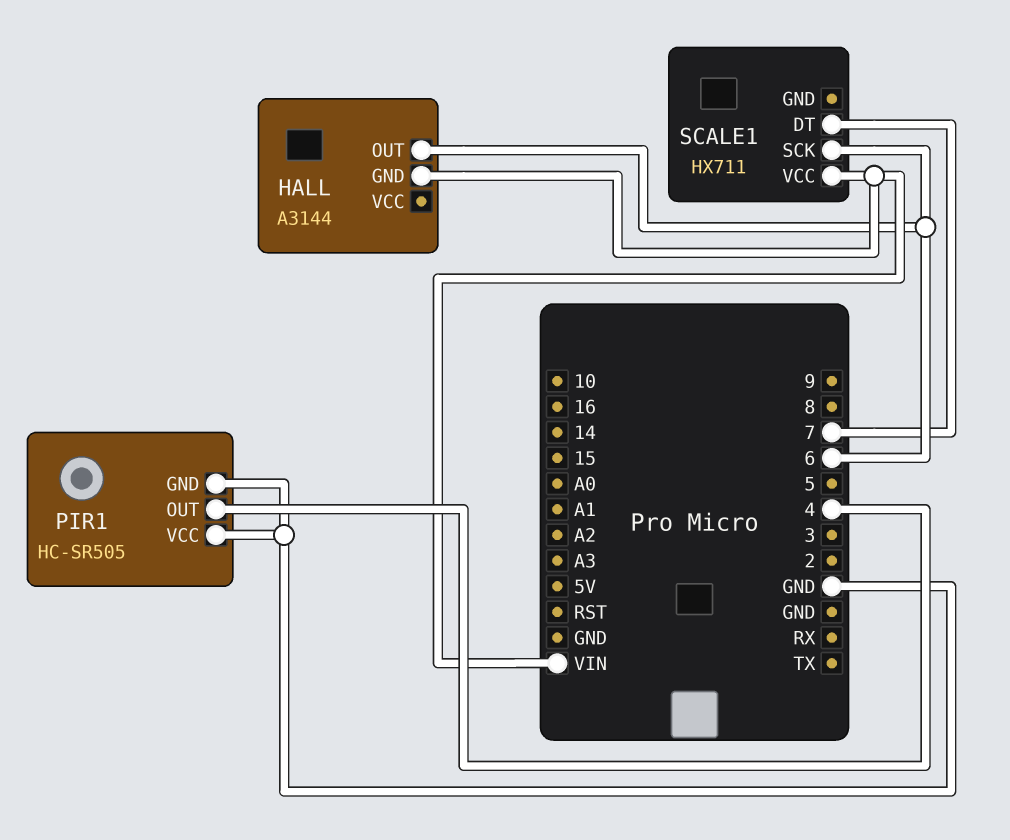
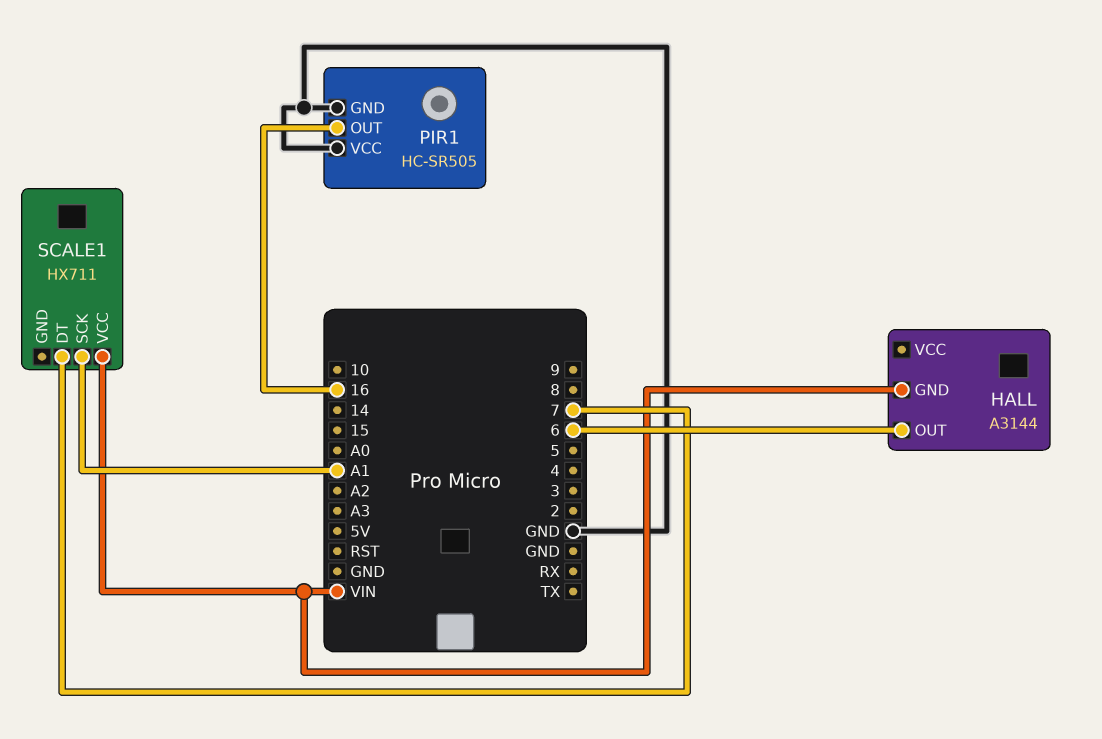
PIR1 pin OUT: 4 -> 16
SCALE1 pin SCK: 6 -> A1

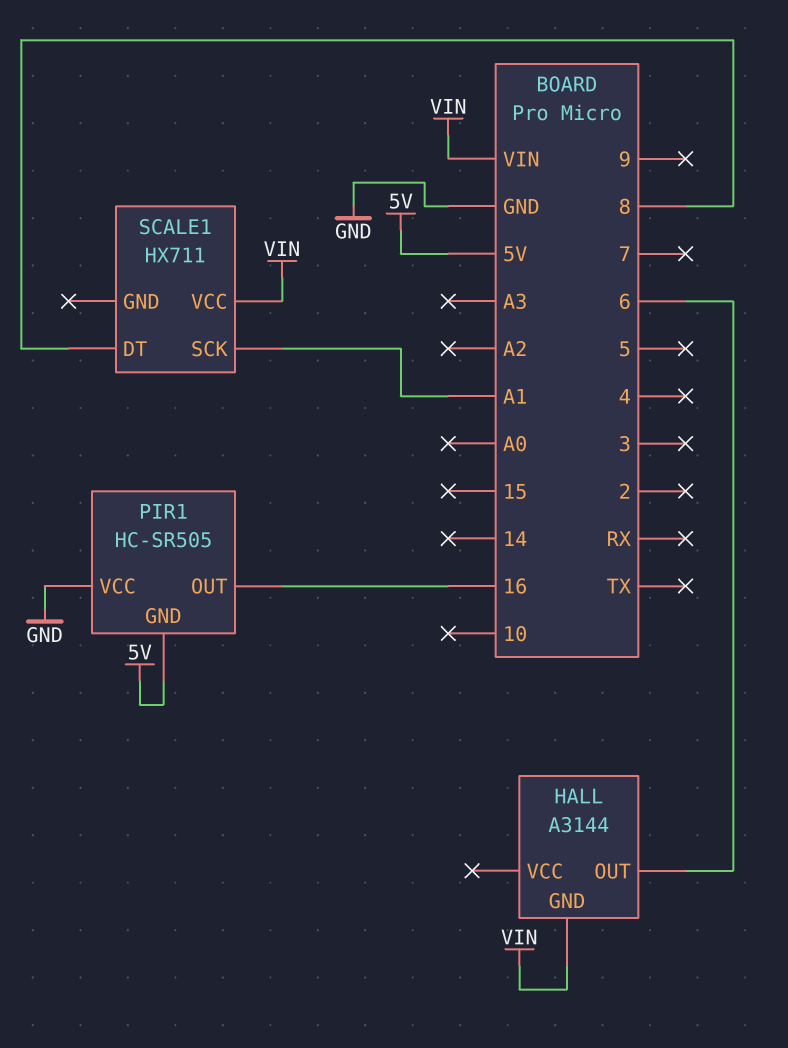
PIR1 pin GND: GND -> 5V
SCALE1 pin DT: 7 -> 8

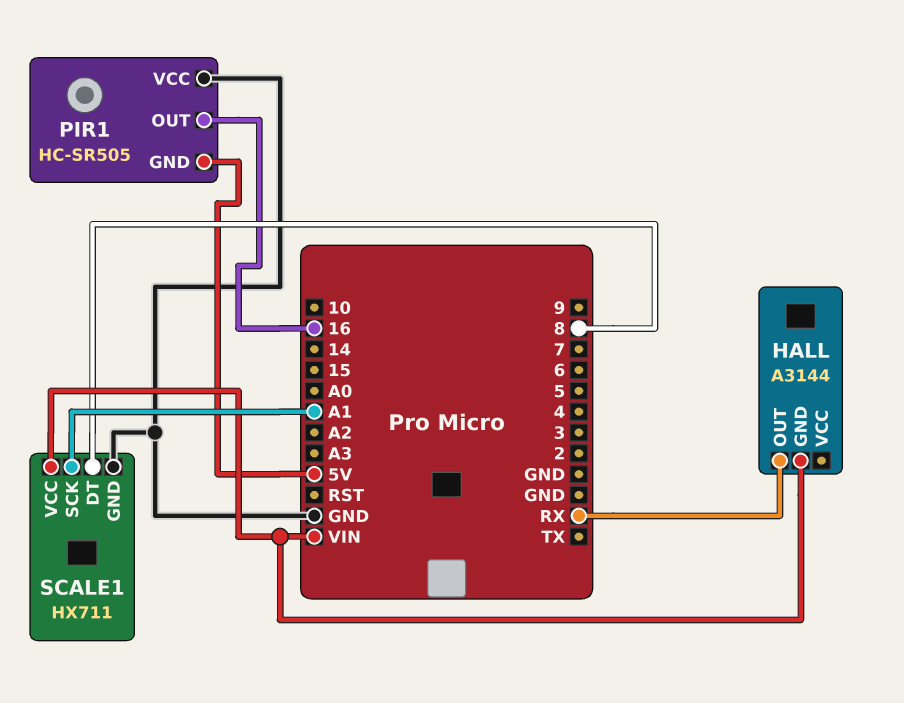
HALL pin OUT: 6 -> RX
SCALE1 pin GND: none -> GND

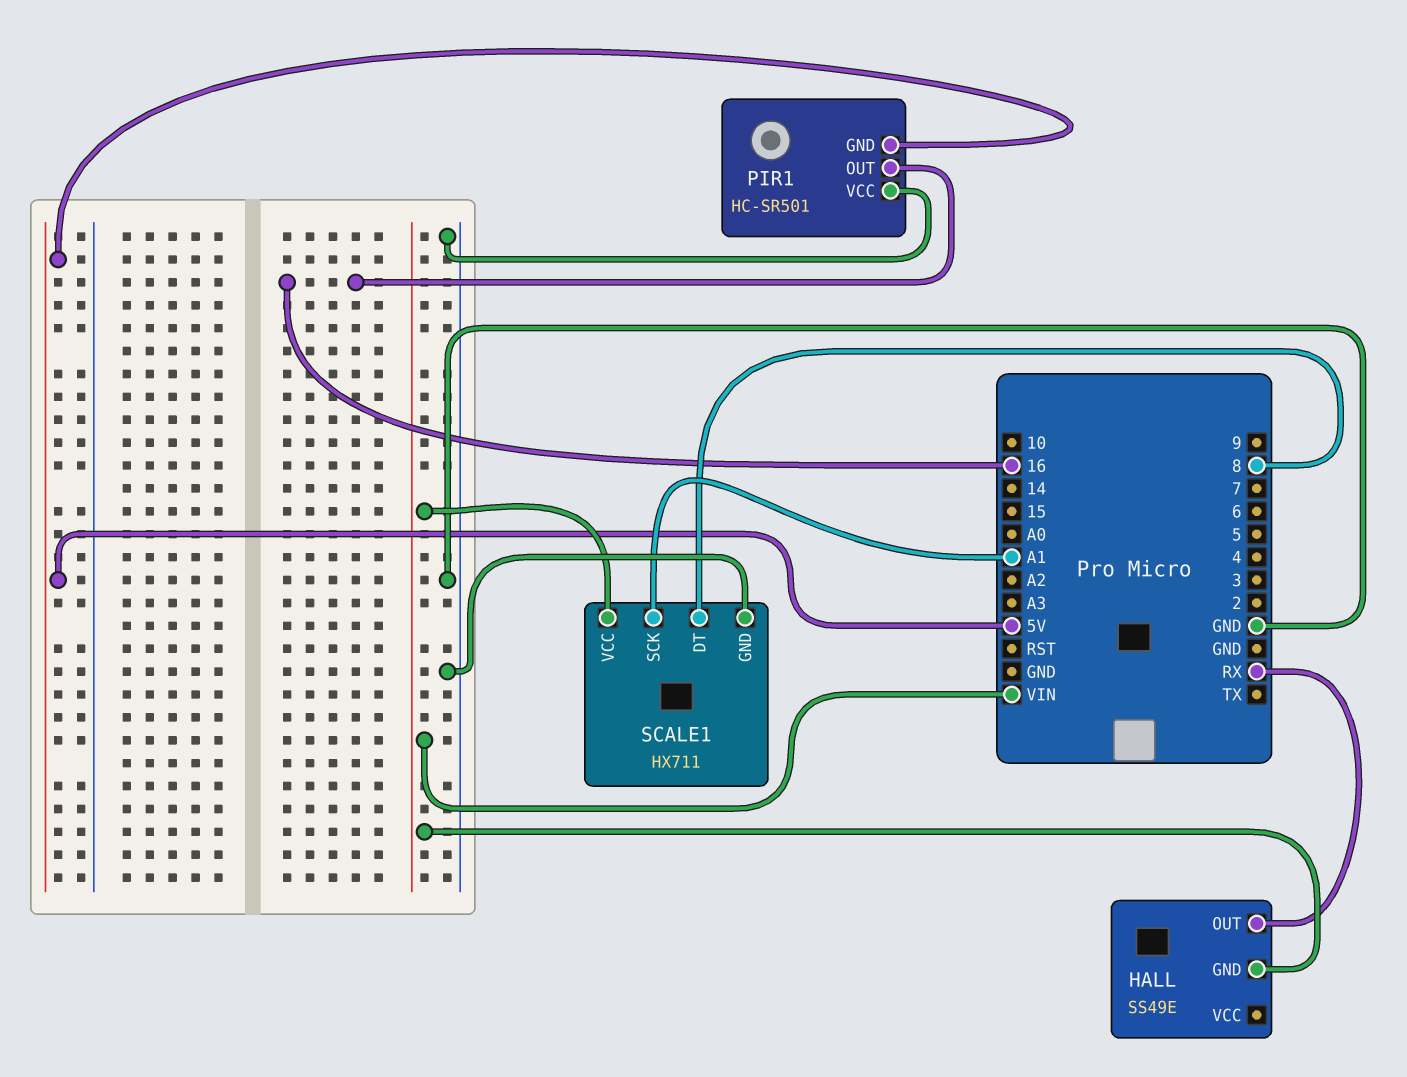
HALL: A3144 -> SS49E
PIR1: HC-SR505 -> HC-SR501

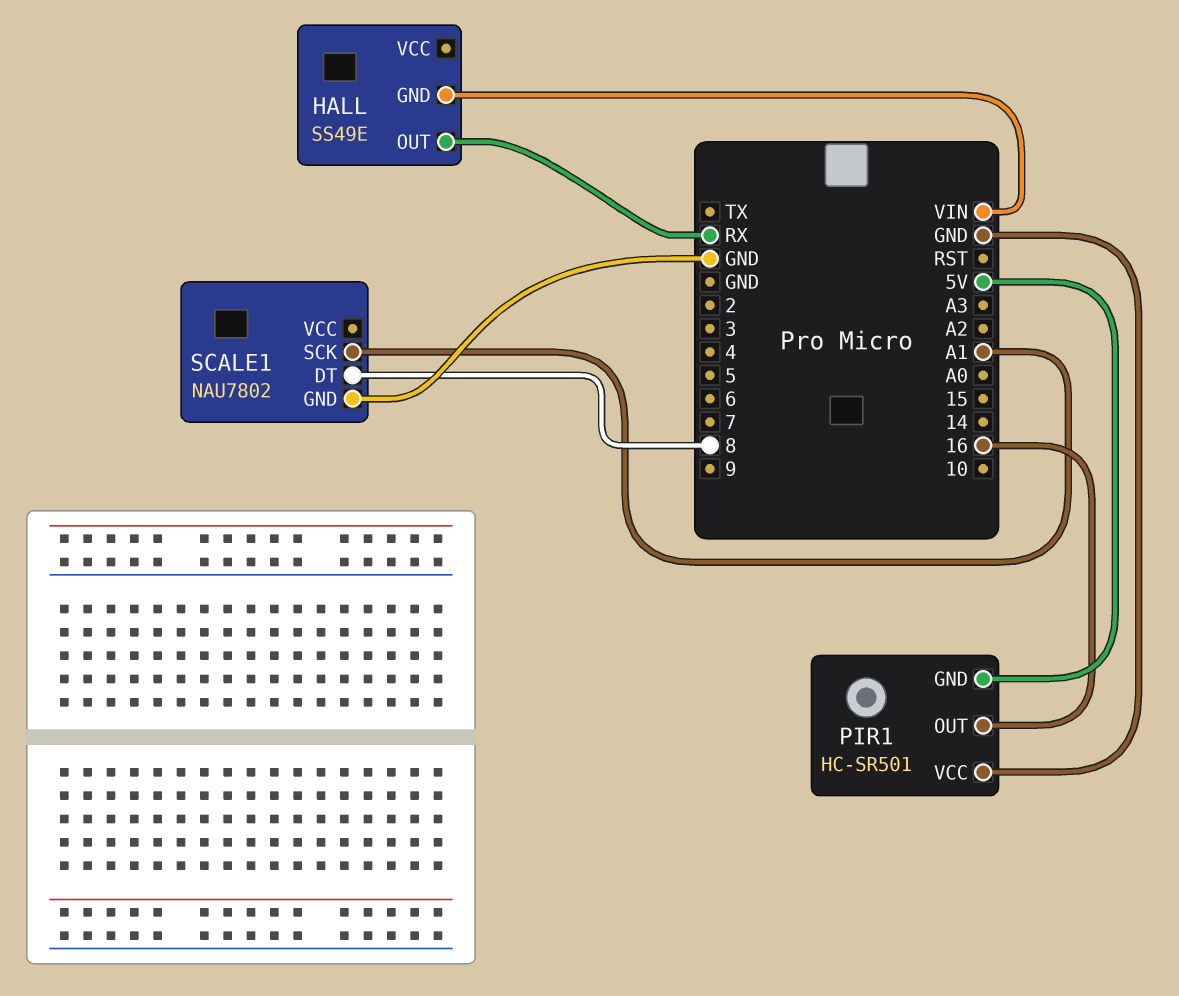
SCALE1: HX711 -> NAU7802
SCALE1 pin VCC: VIN -> none

